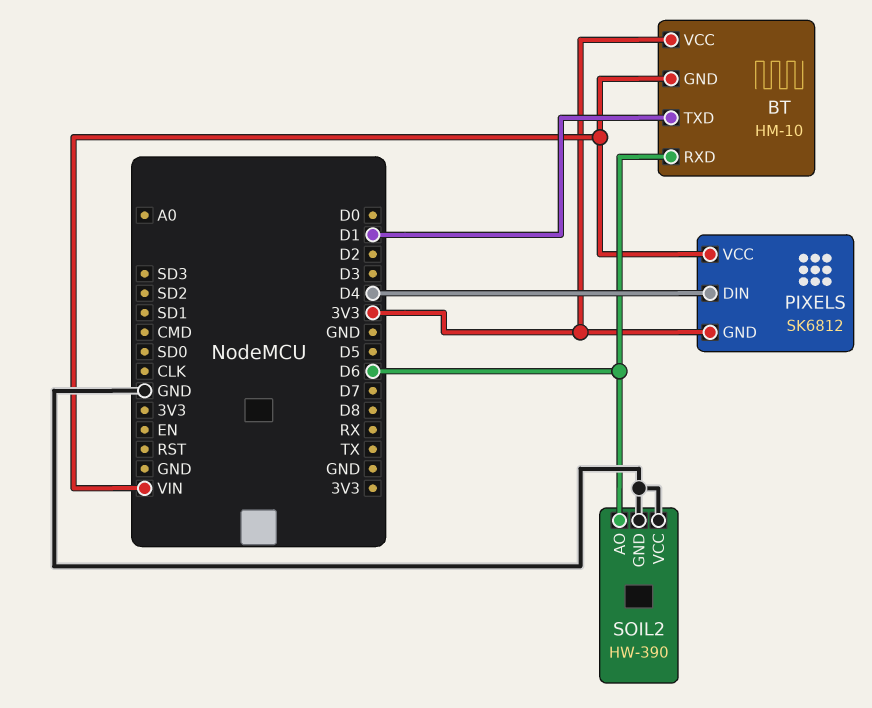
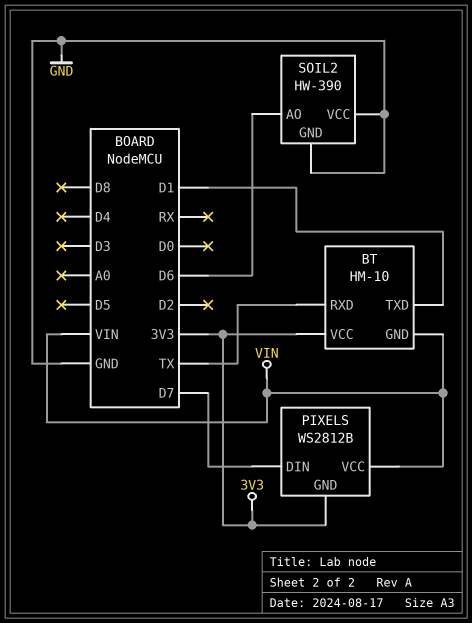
BT pin RXD: D6 -> TX
PIXELS: SK6812 -> WS2812B
PIXELS pin DIN: D4 -> D7

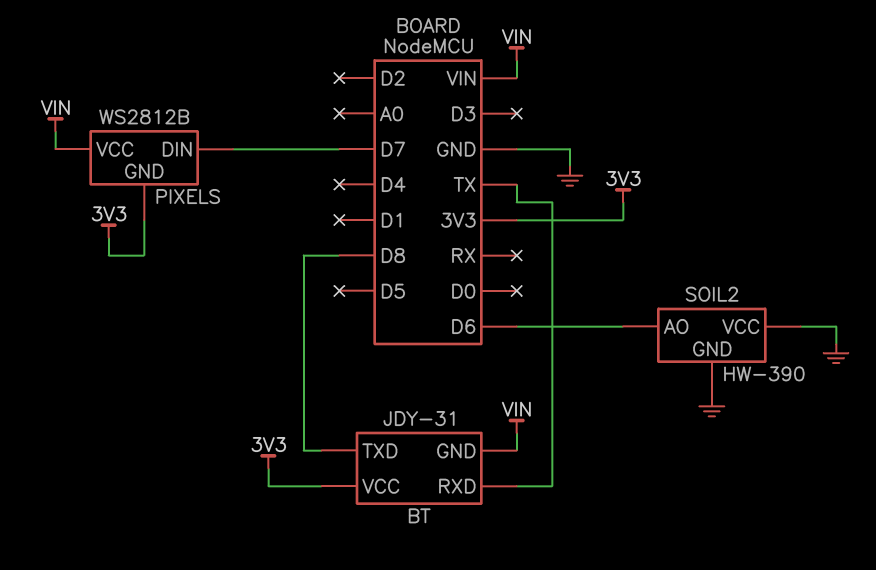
BT: HM-10 -> JDY-31
BT pin TXD: D1 -> D8

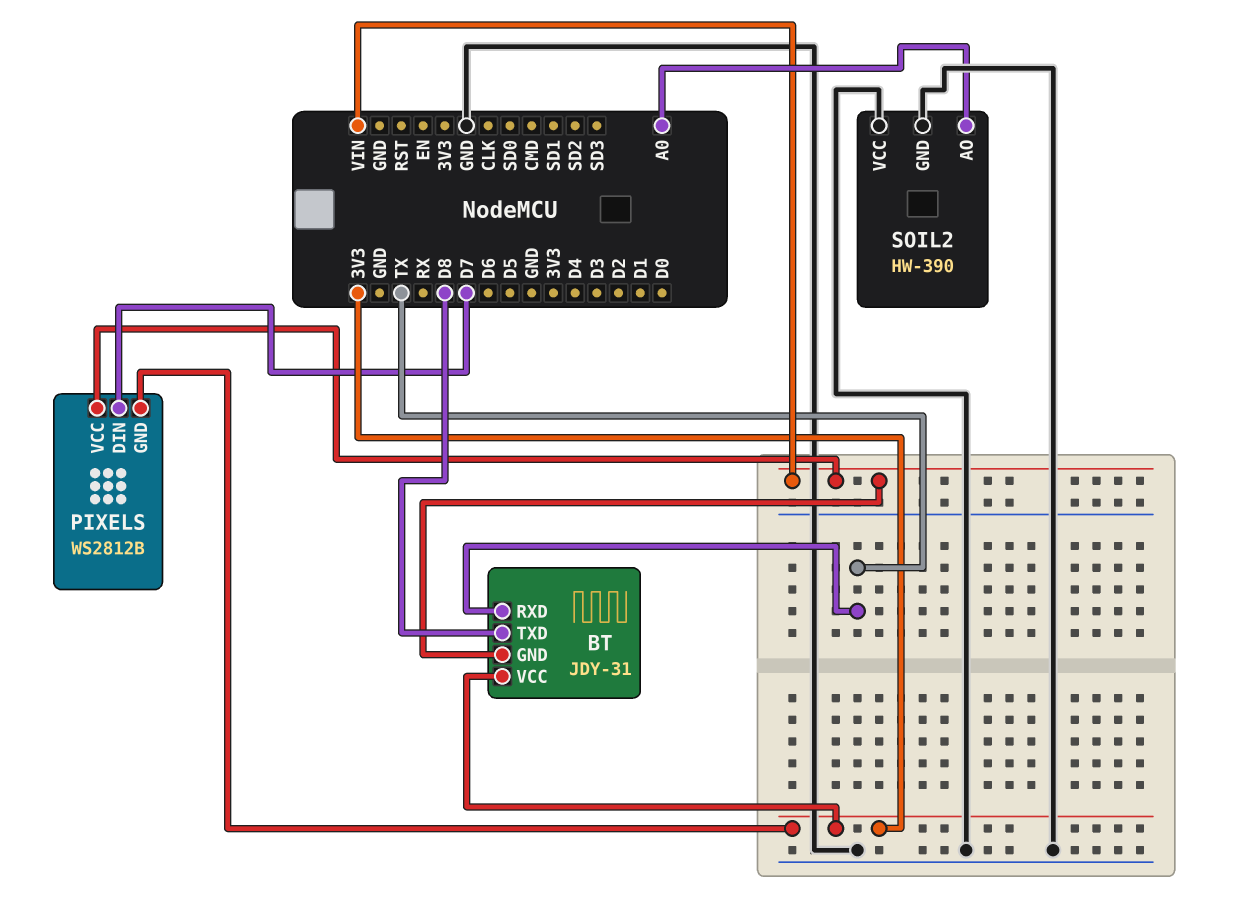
SOIL2 pin AO: D6 -> A0

